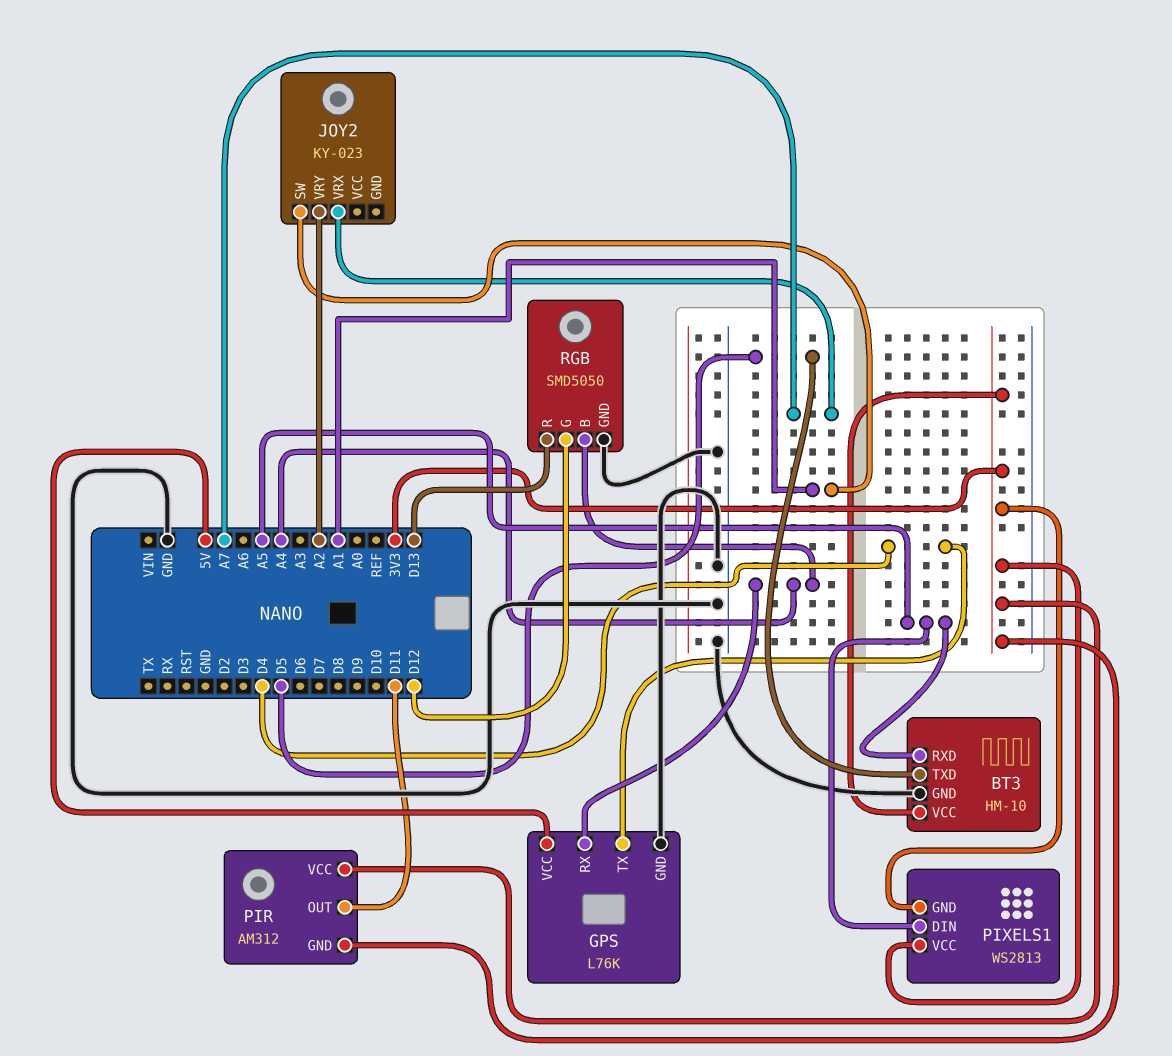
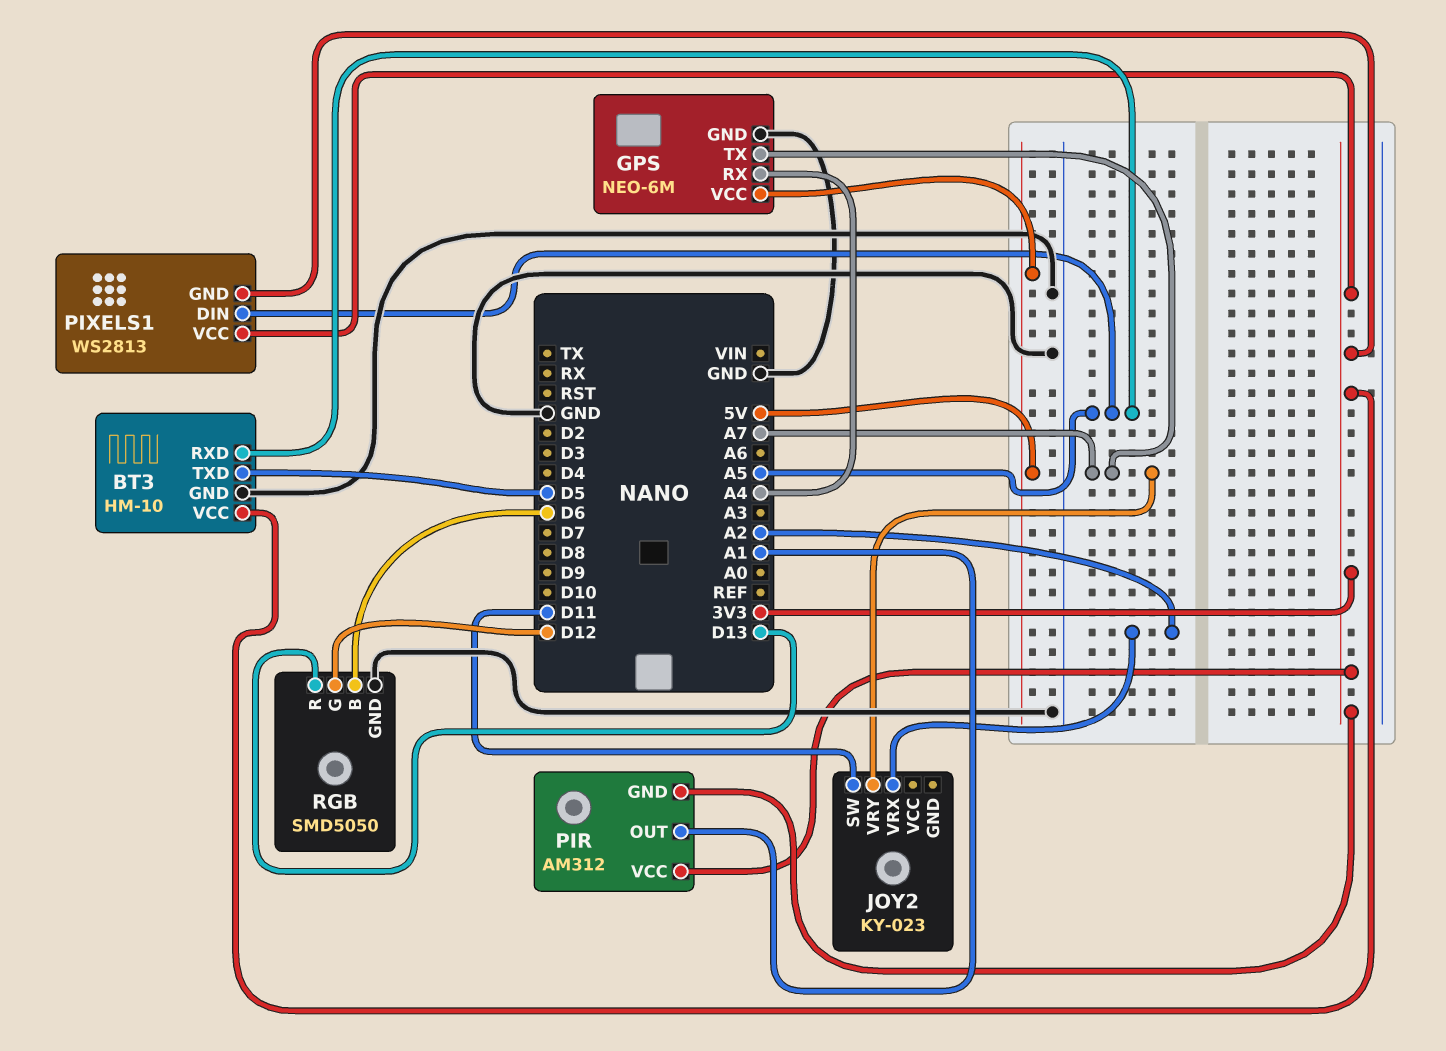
GPS: L76K -> NEO-6M
GPS pin TX: D4 -> A7
JOY2 pin SW: A1 -> D11
JOY2 pin VRX: A7 -> A2
JOY2 pin VRY: A2 -> A7
PIR pin OUT: D11 -> A1
RGB pin B: A4 -> D6

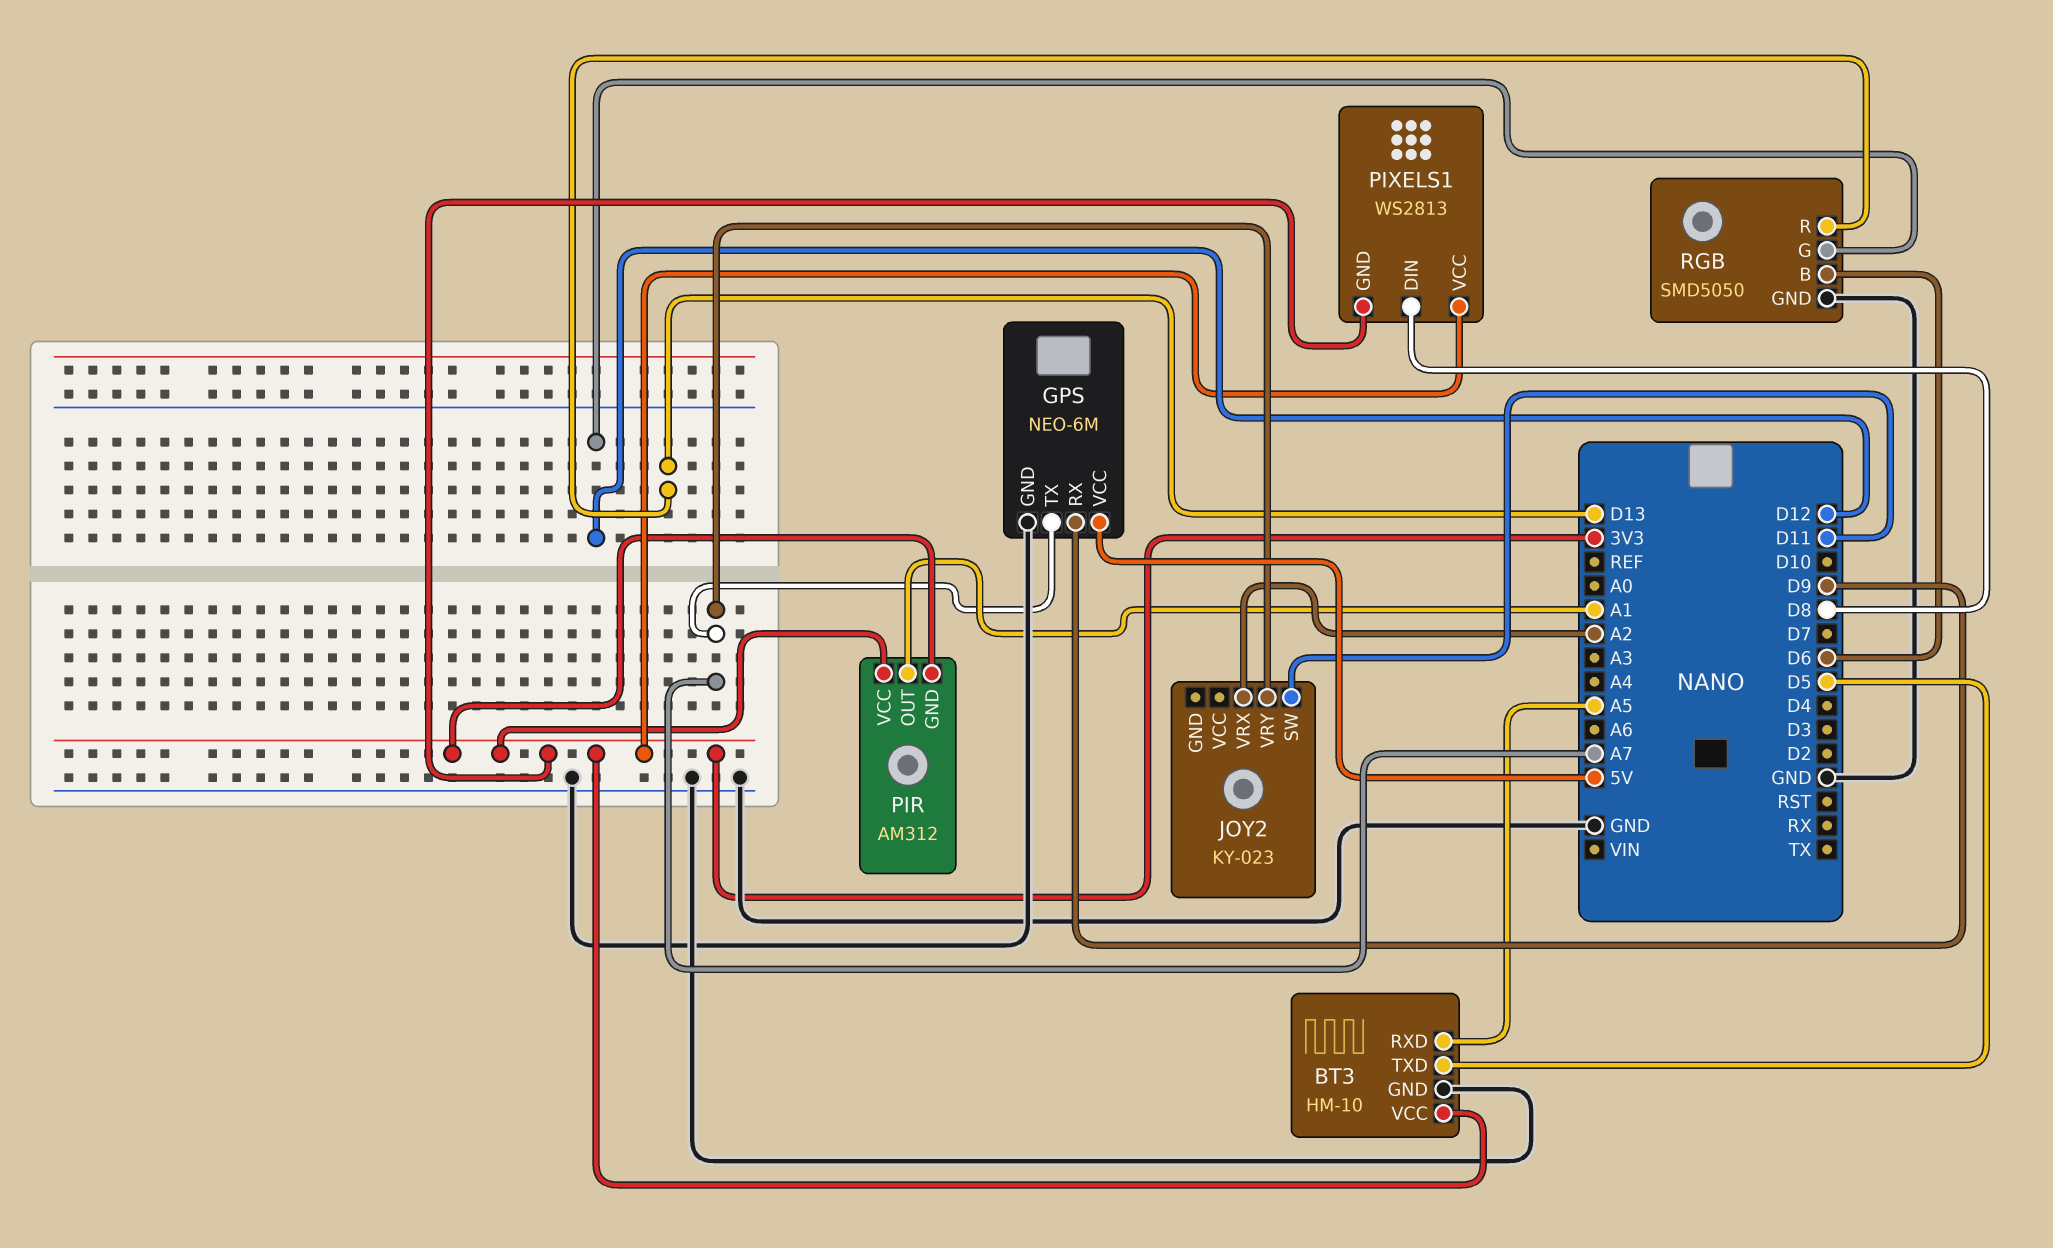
GPS pin RX: A4 -> D9
PIXELS1 pin DIN: A5 -> D8

